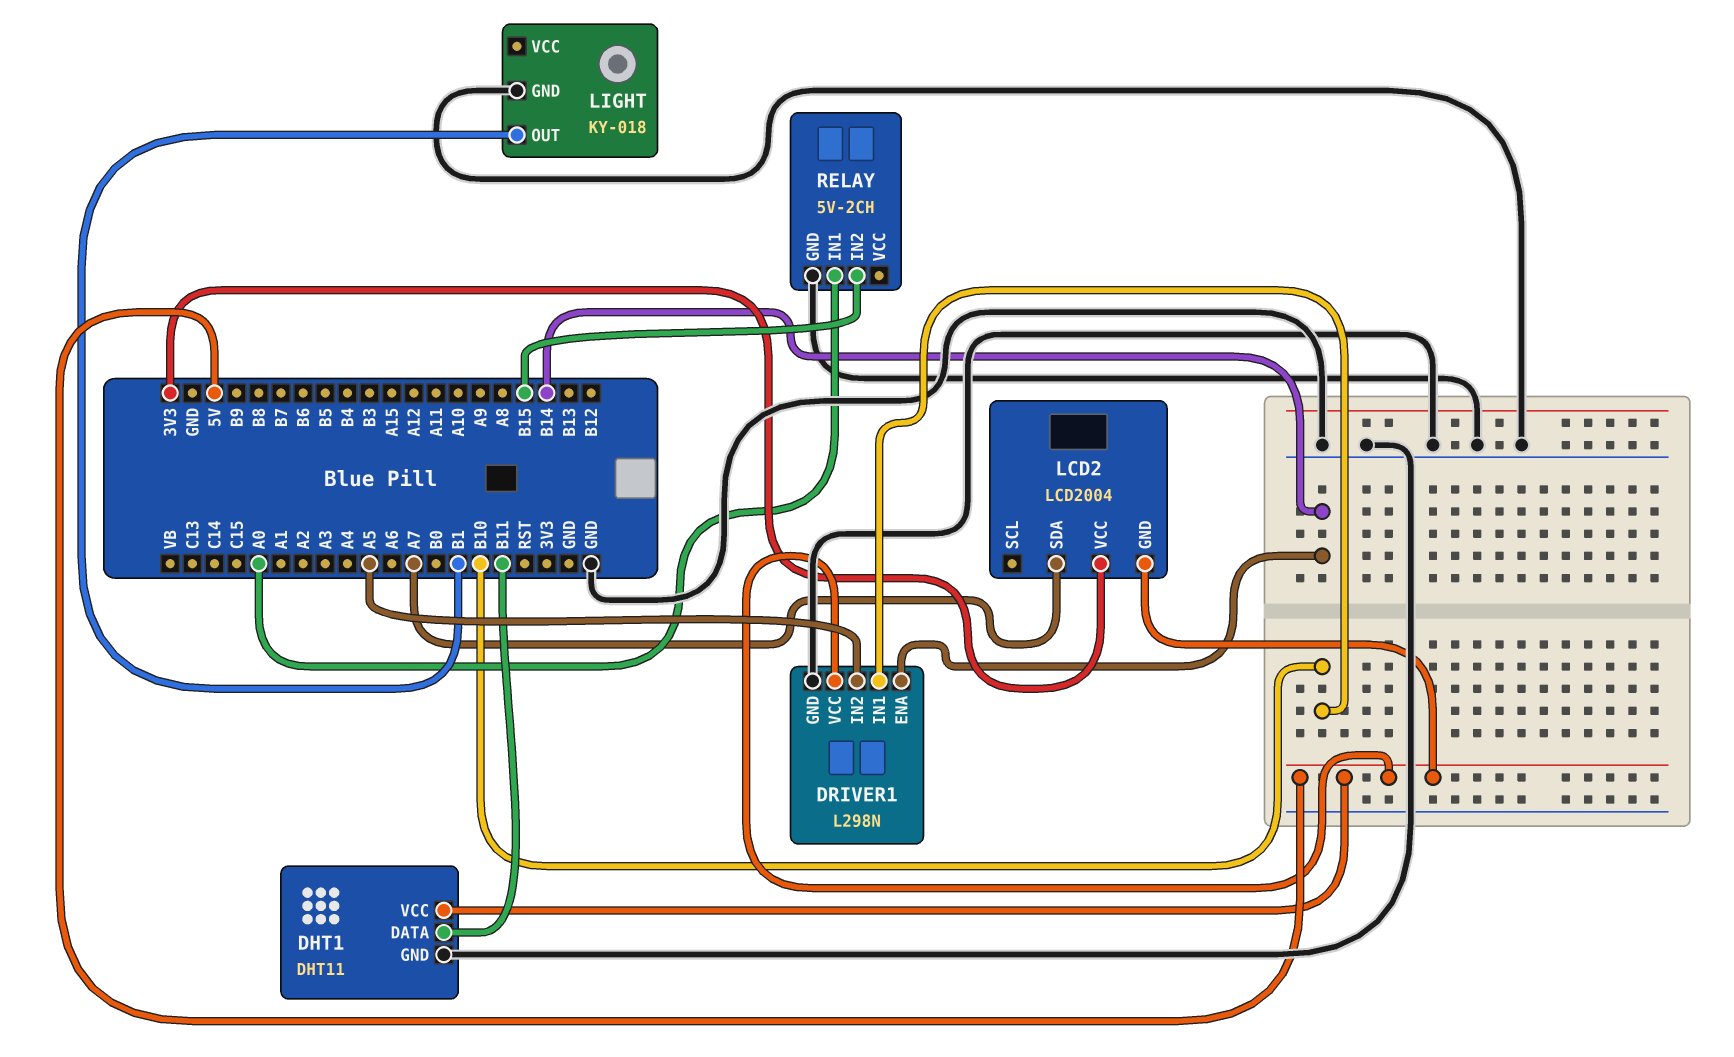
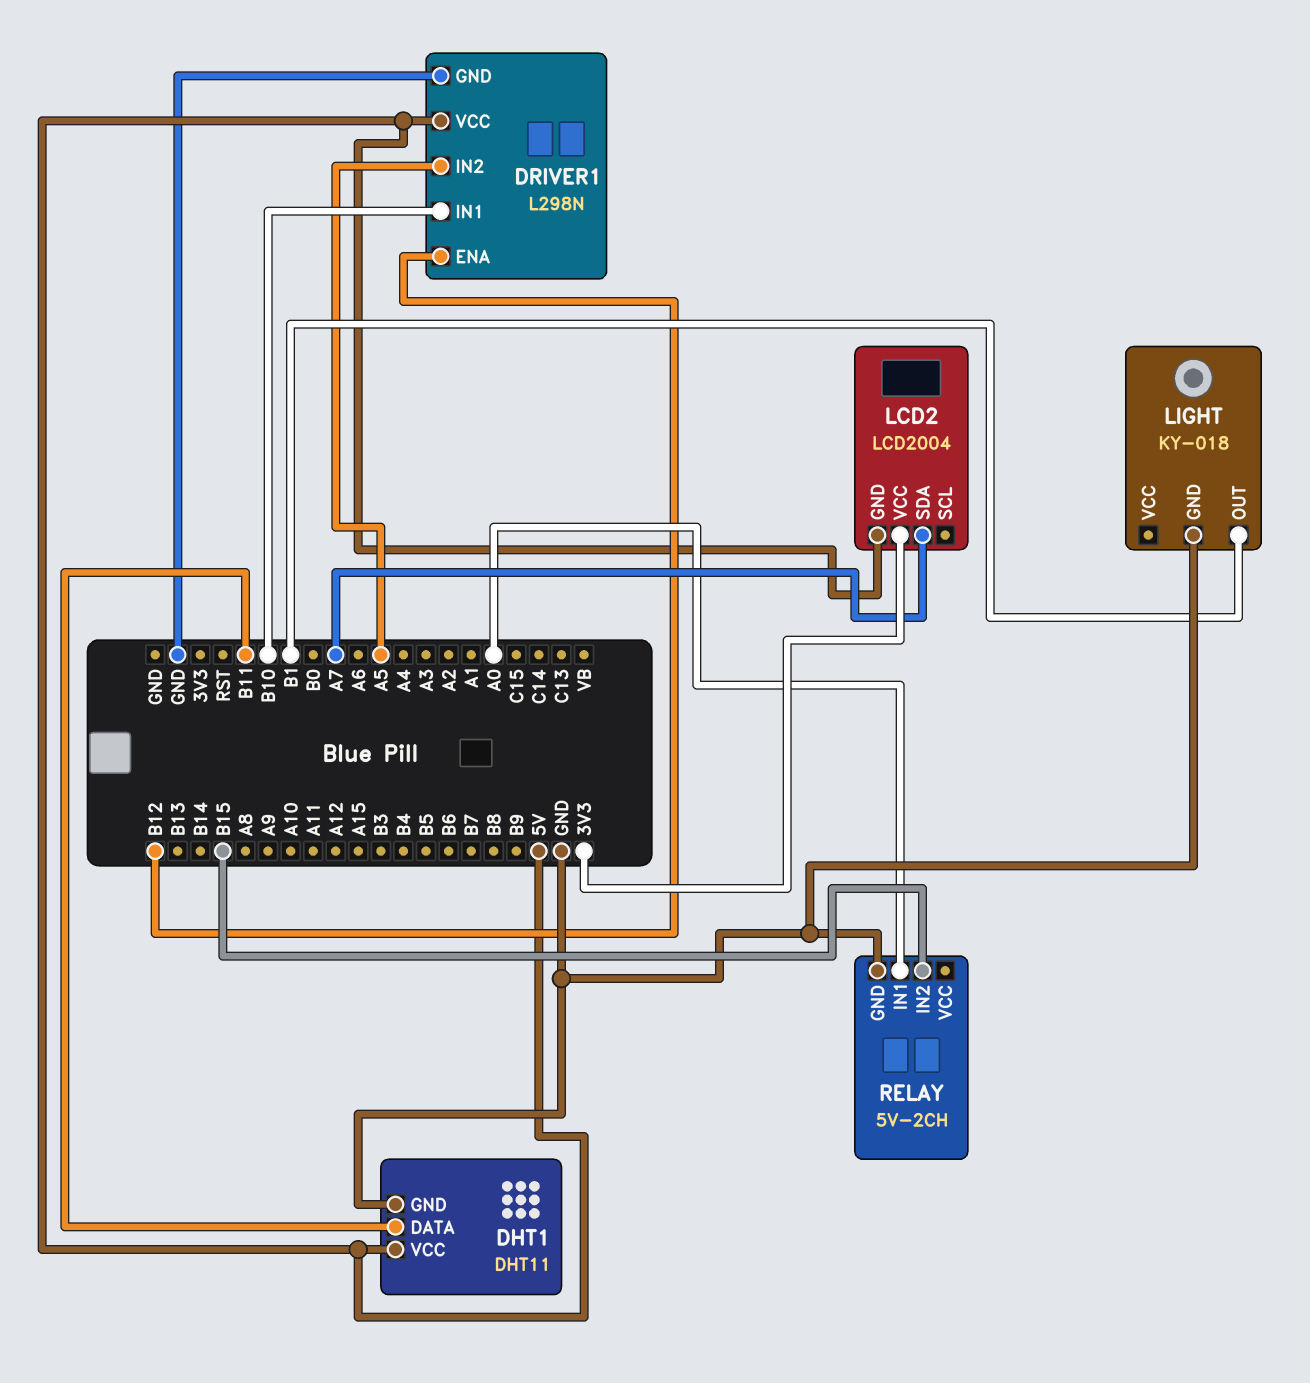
DRIVER1 pin ENA: B14 -> B12

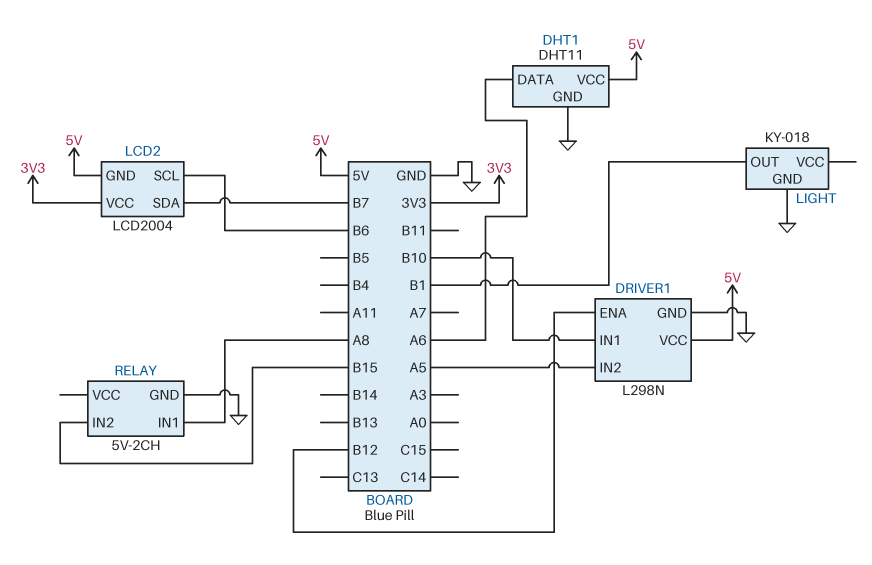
DHT1 pin DATA: B11 -> A6
LCD2 pin SCL: none -> B6
LCD2 pin SDA: A7 -> B7
RELAY pin IN1: A0 -> A8

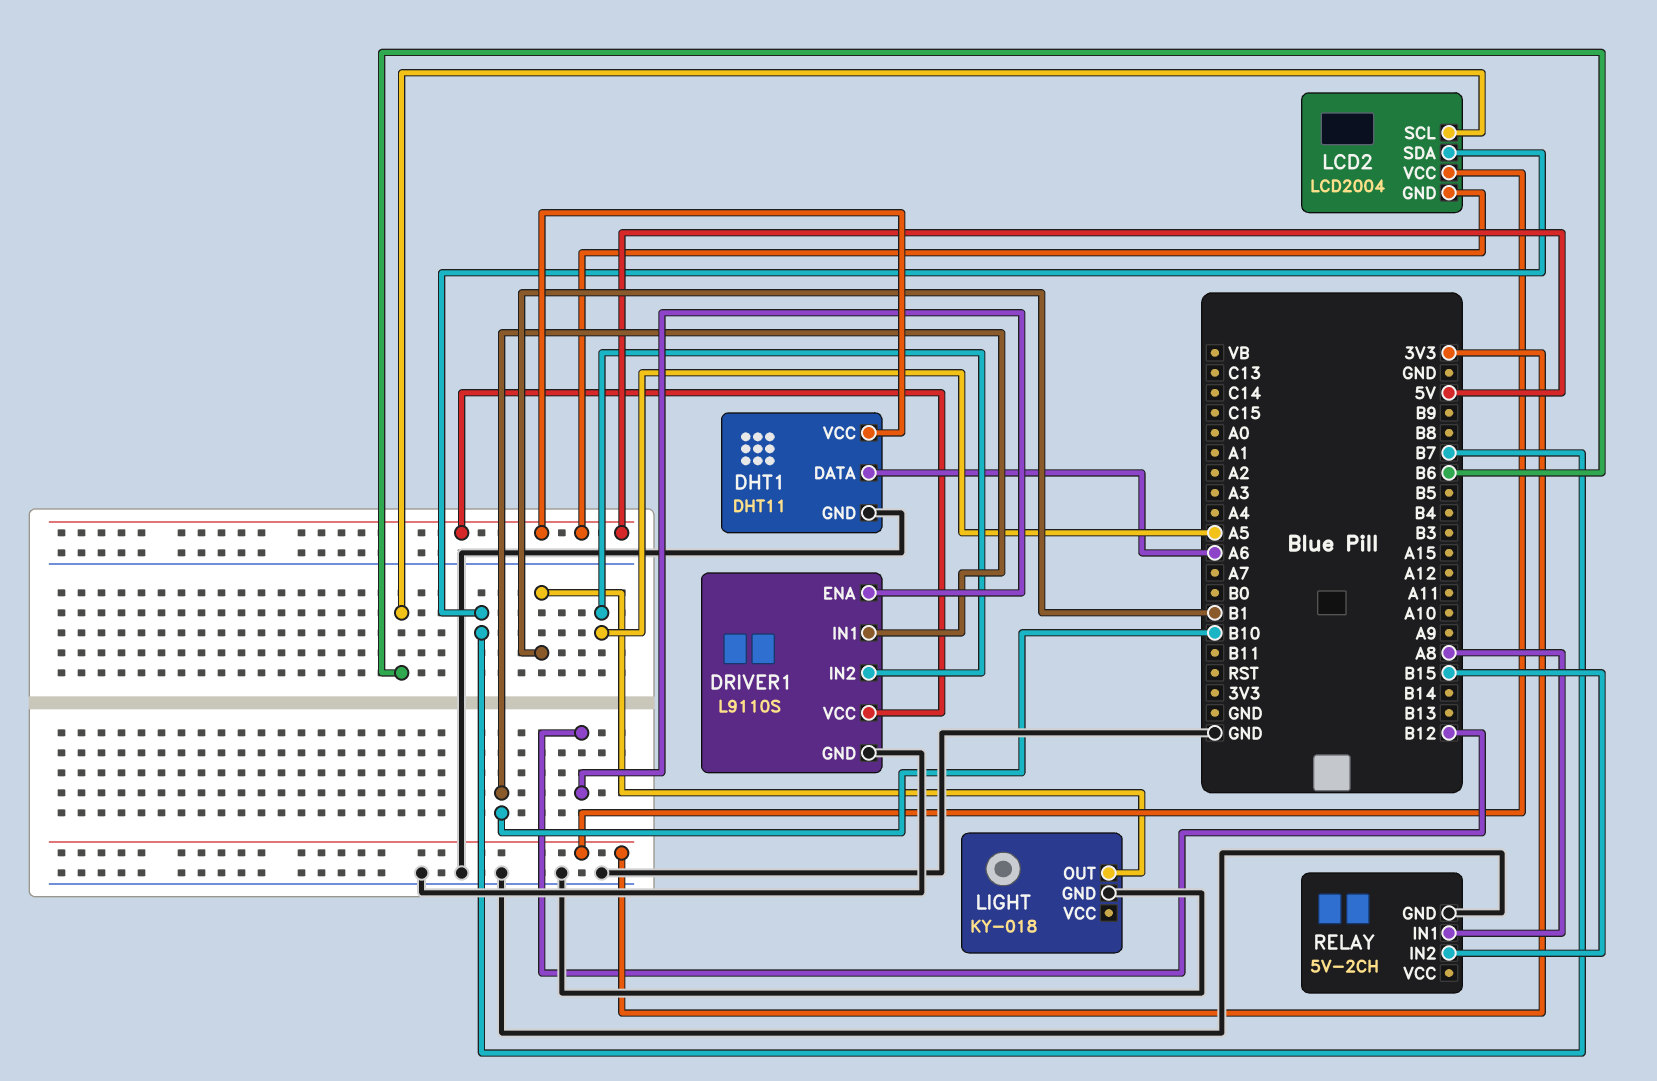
DRIVER1: L298N -> L9110S

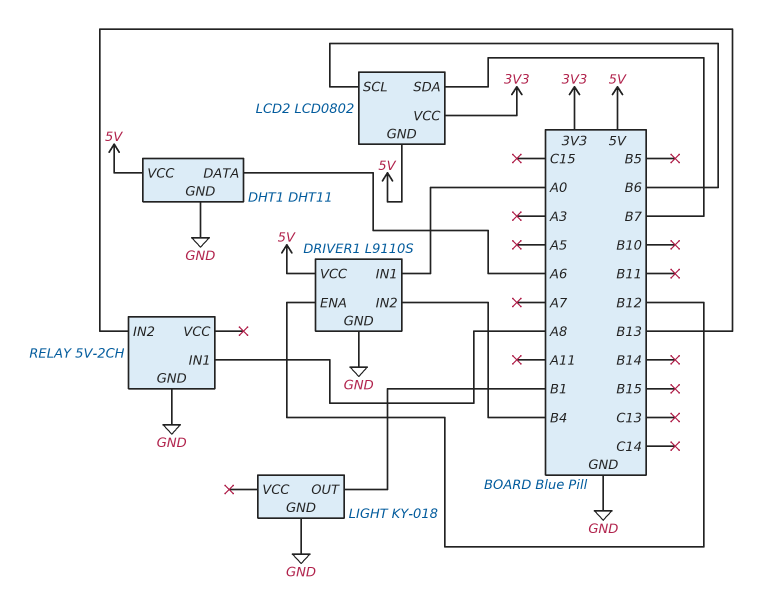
DRIVER1 pin IN1: B10 -> A0
DRIVER1 pin IN2: A5 -> B4
LCD2: LCD2004 -> LCD0802
RELAY pin IN2: B15 -> B13

